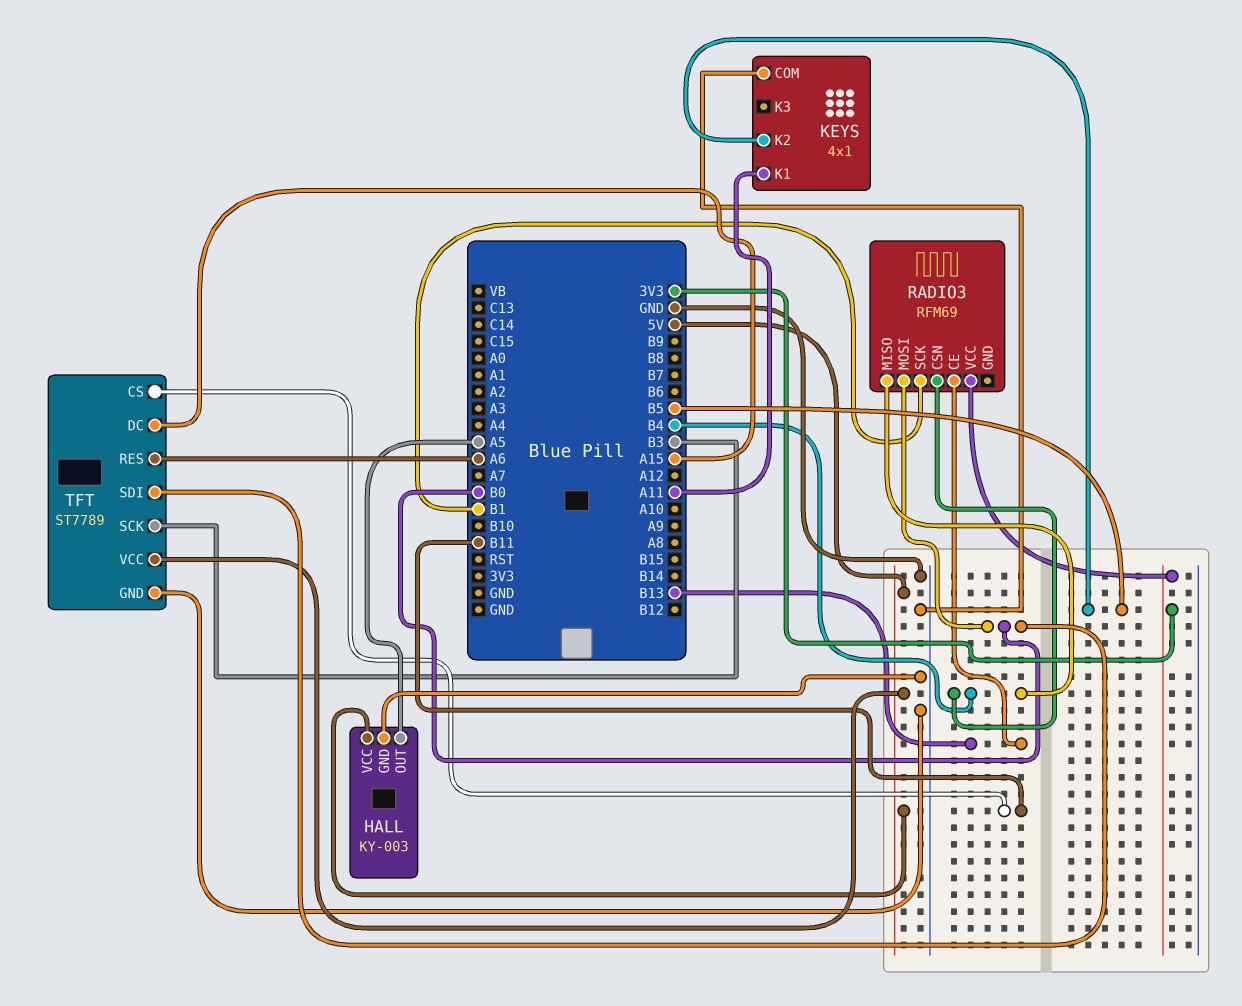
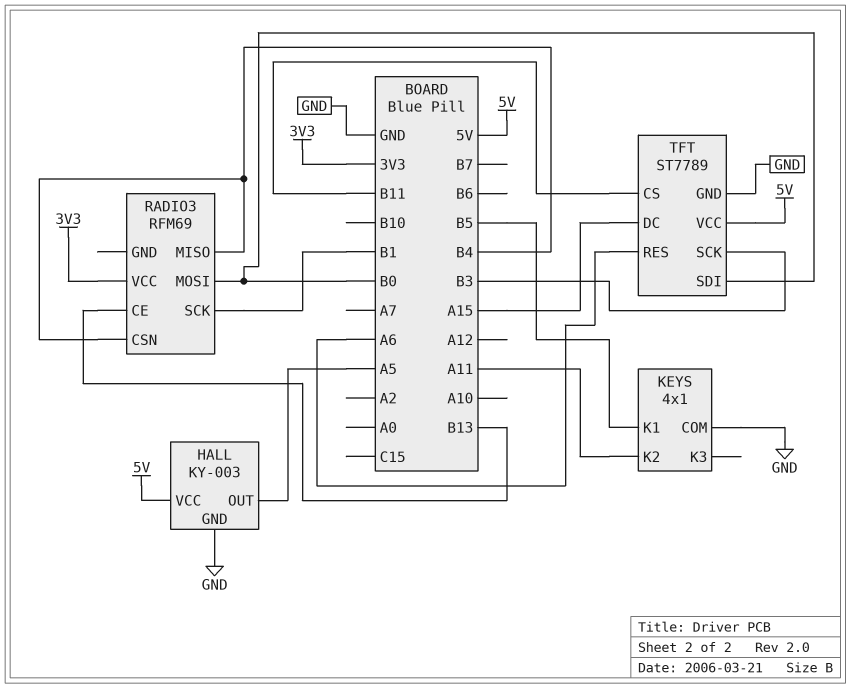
KEYS pin K1: A11 -> B5
KEYS pin K2: B5 -> A11

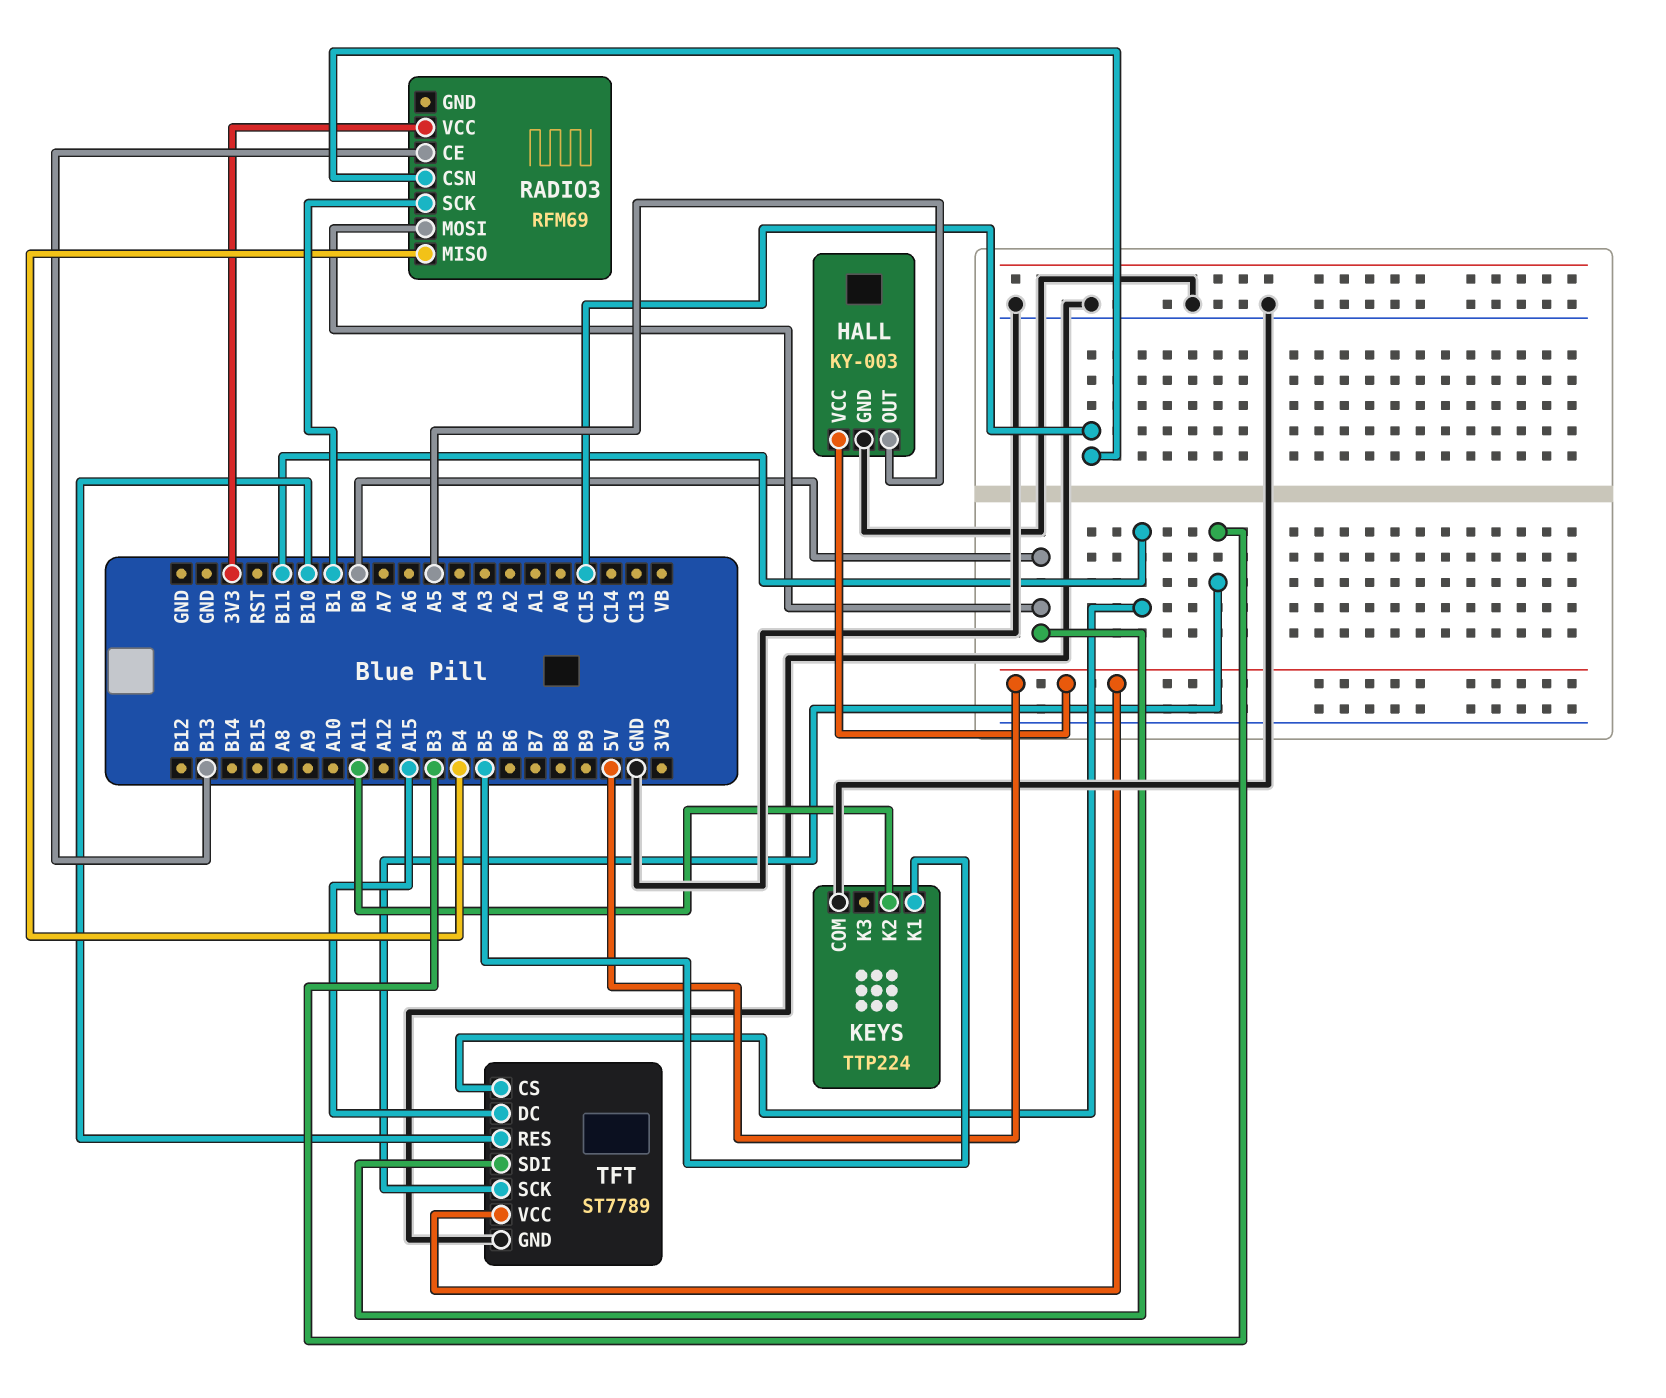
KEYS: 4x1 -> TTP224
RADIO3 pin CSN: B4 -> C15
TFT pin RES: A6 -> B10

